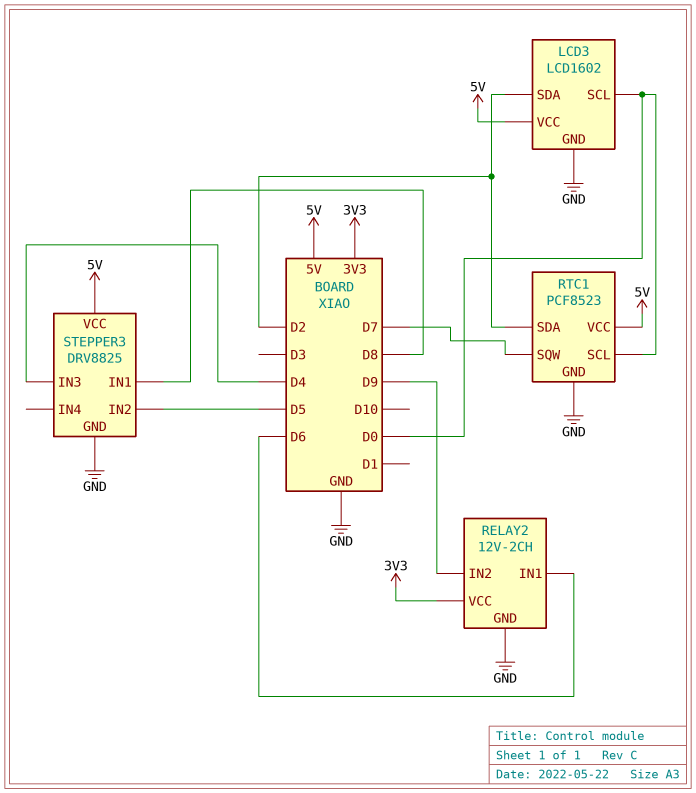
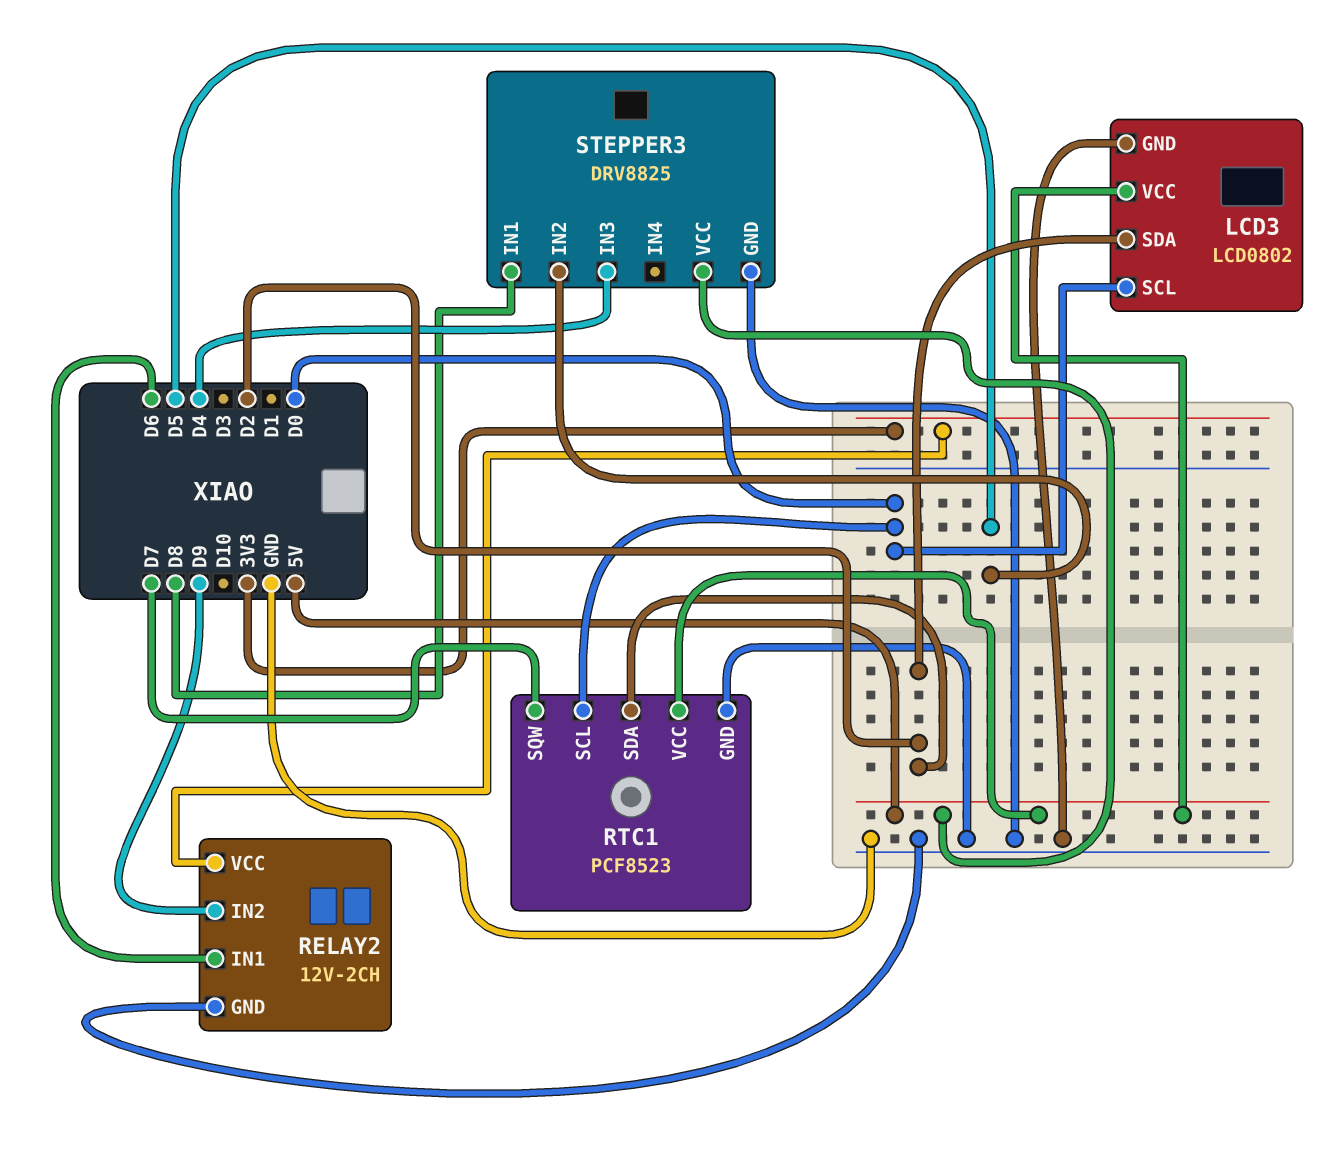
LCD3: LCD1602 -> LCD0802

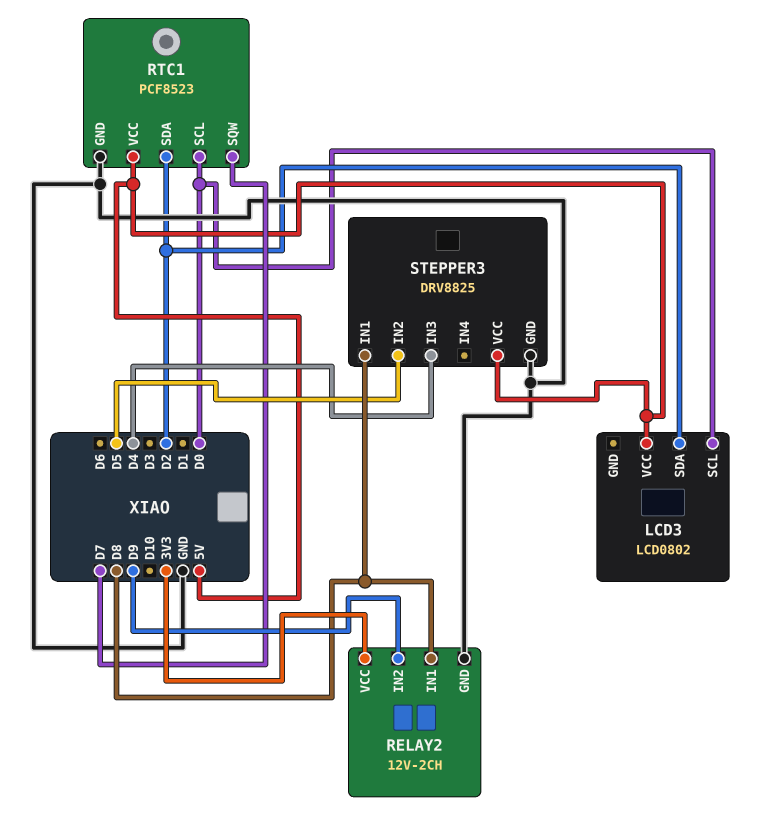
LCD3 pin GND: GND -> none
RELAY2 pin IN1: D6 -> D8

